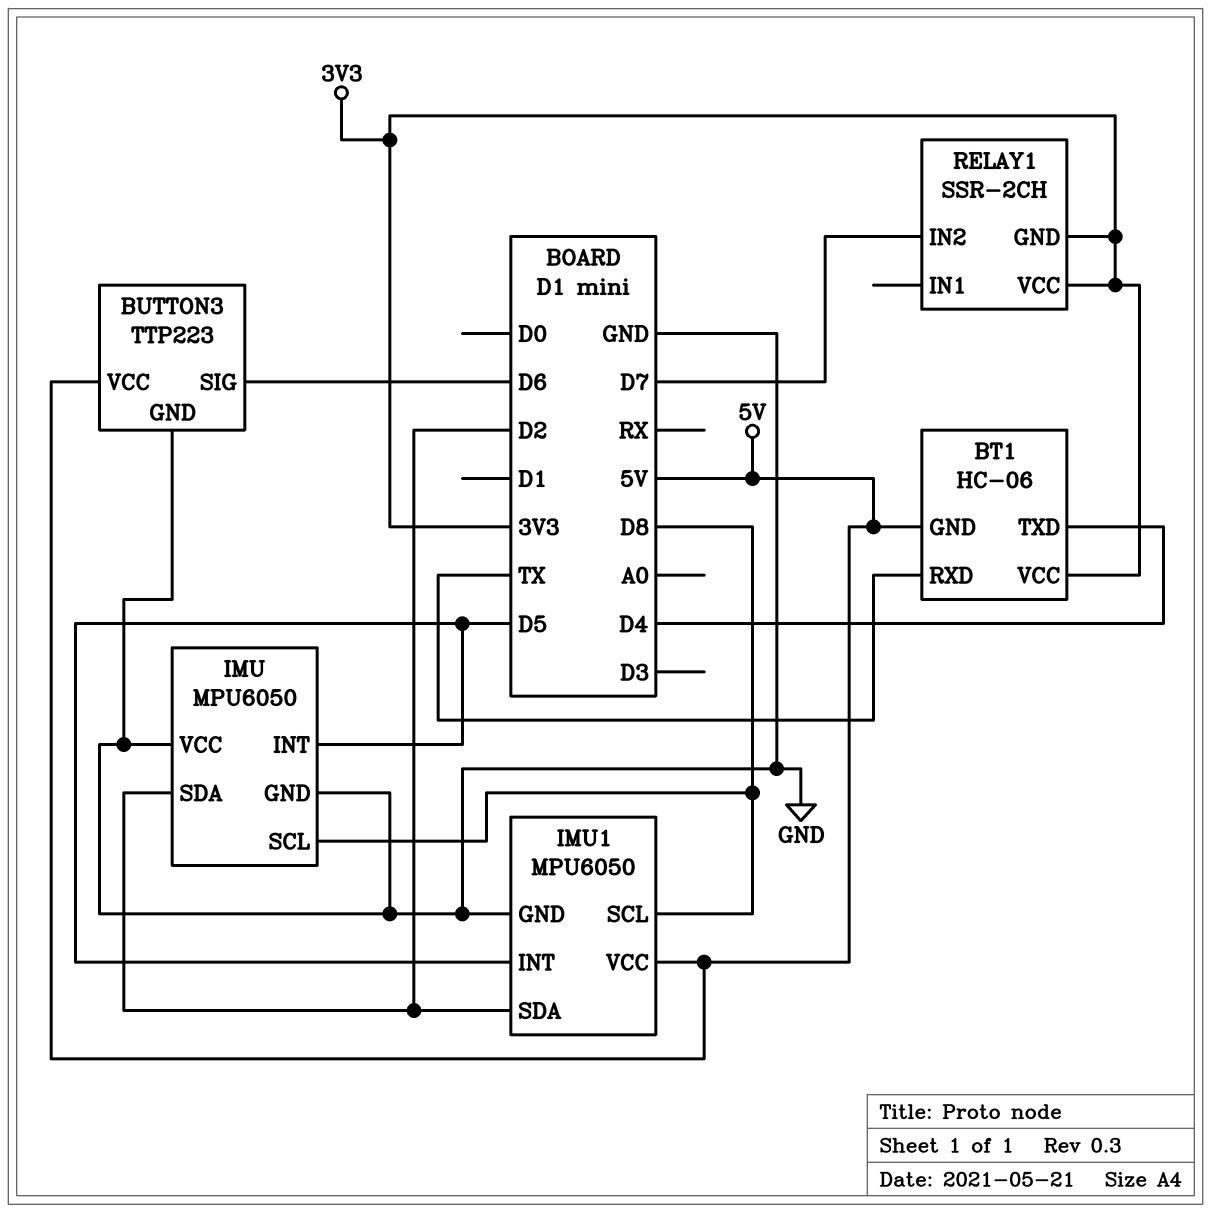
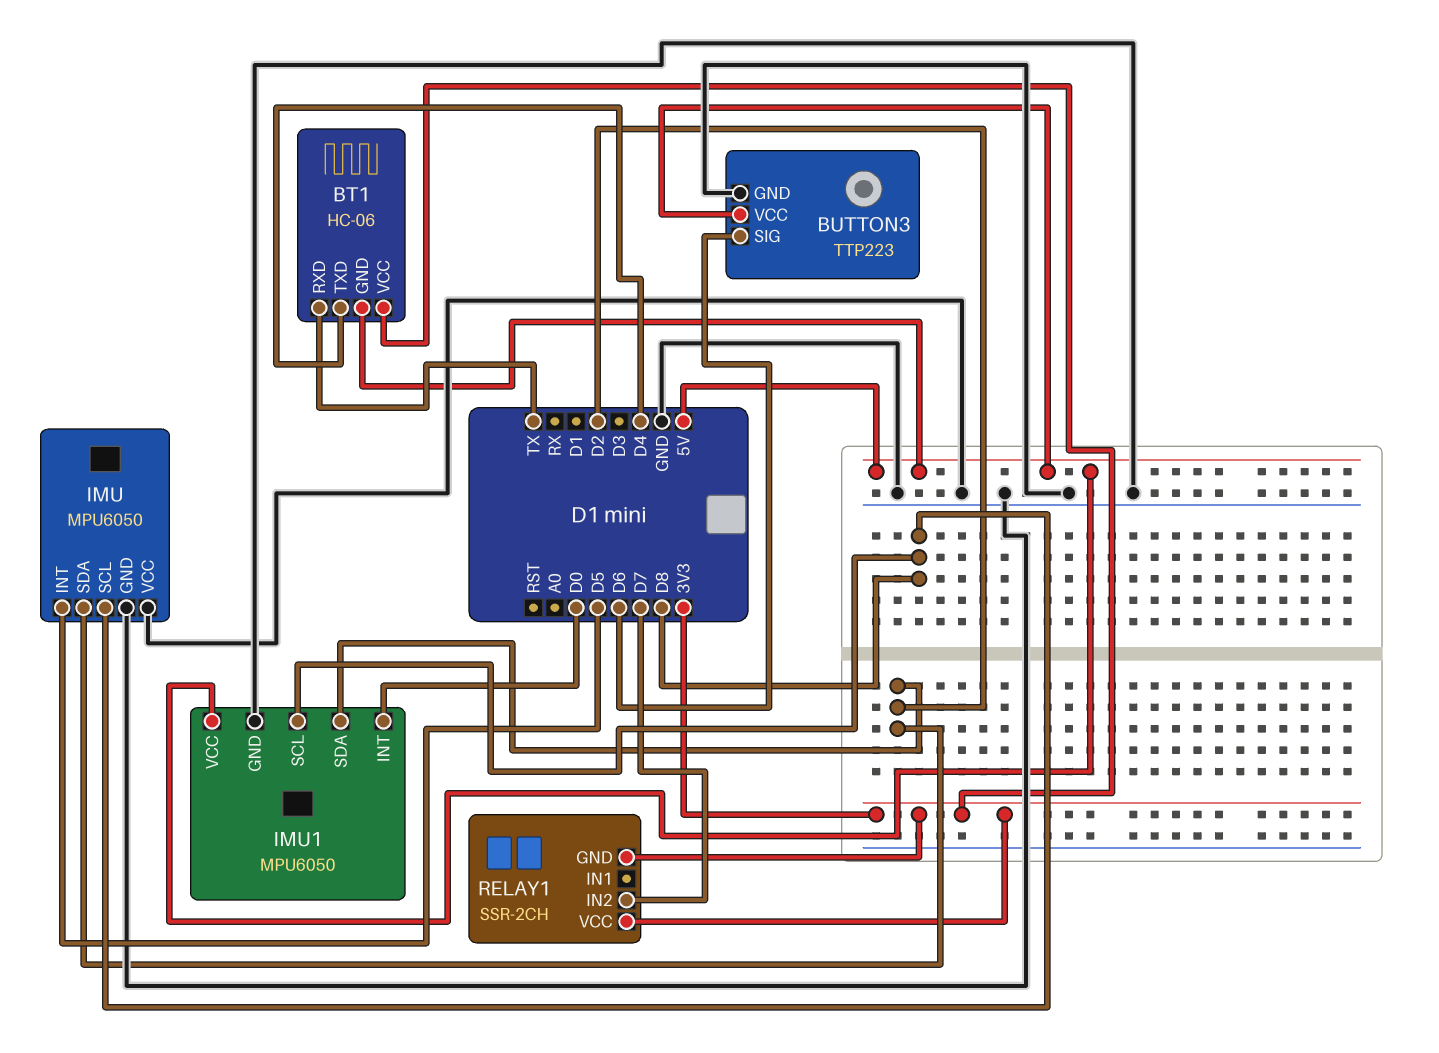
IMU1 pin INT: D5 -> D0

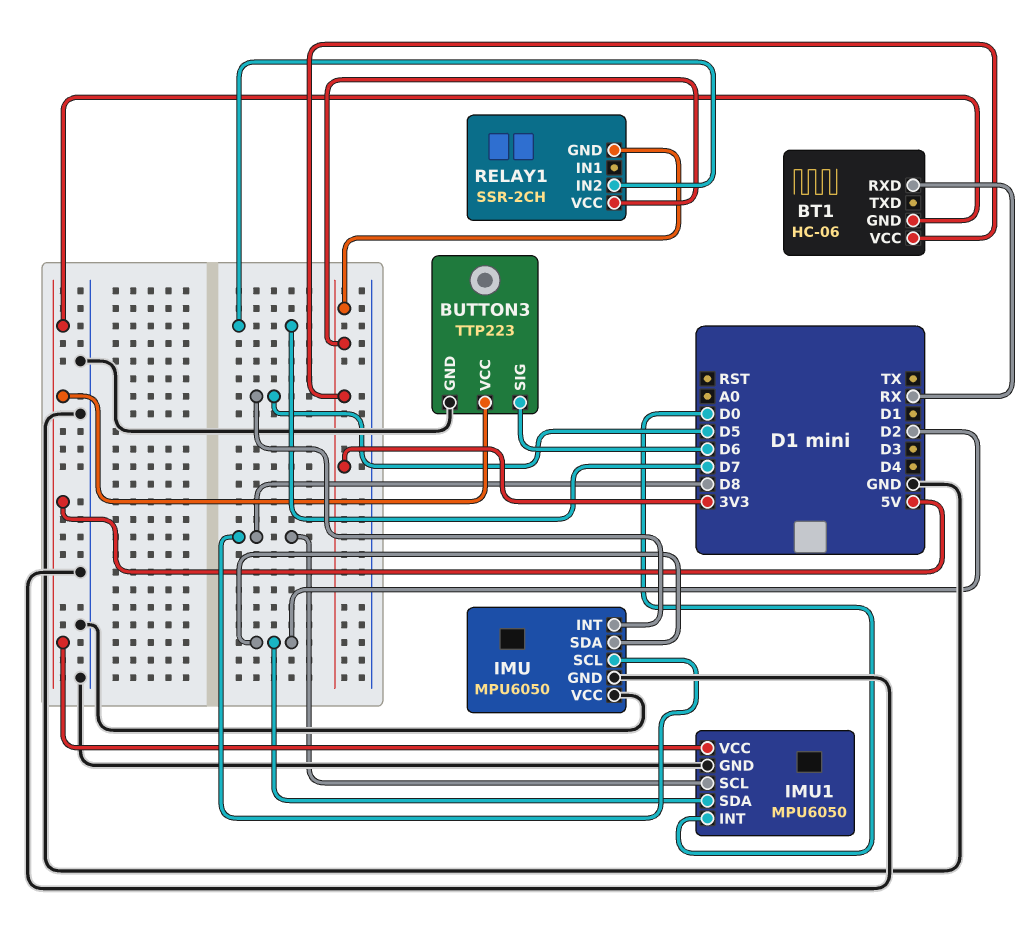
BT1 pin RXD: TX -> RX
BT1 pin TXD: D4 -> none

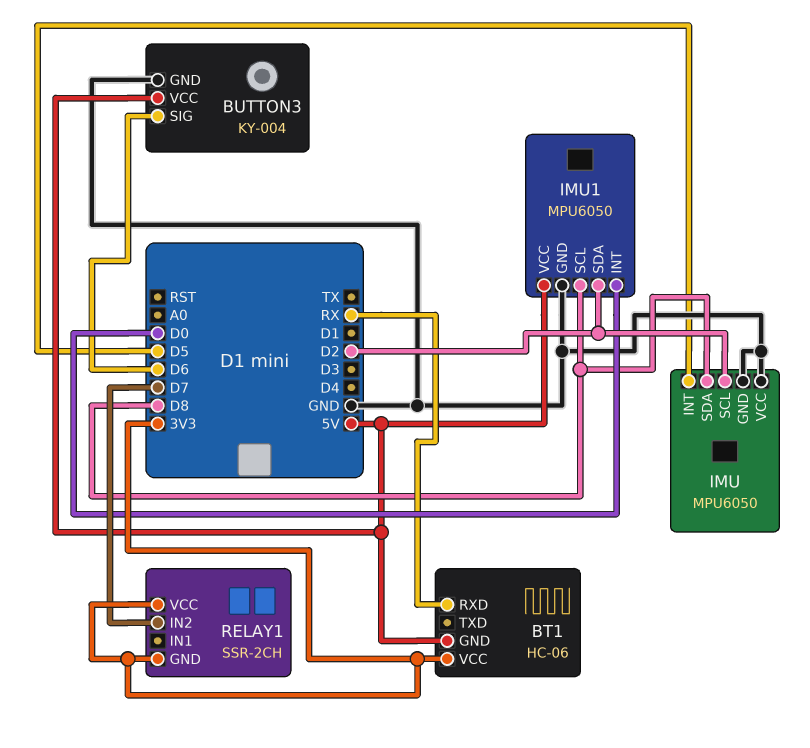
BUTTON3: TTP223 -> KY-004
IMU pin SCL: D8 -> D2
IMU pin SDA: D2 -> D8

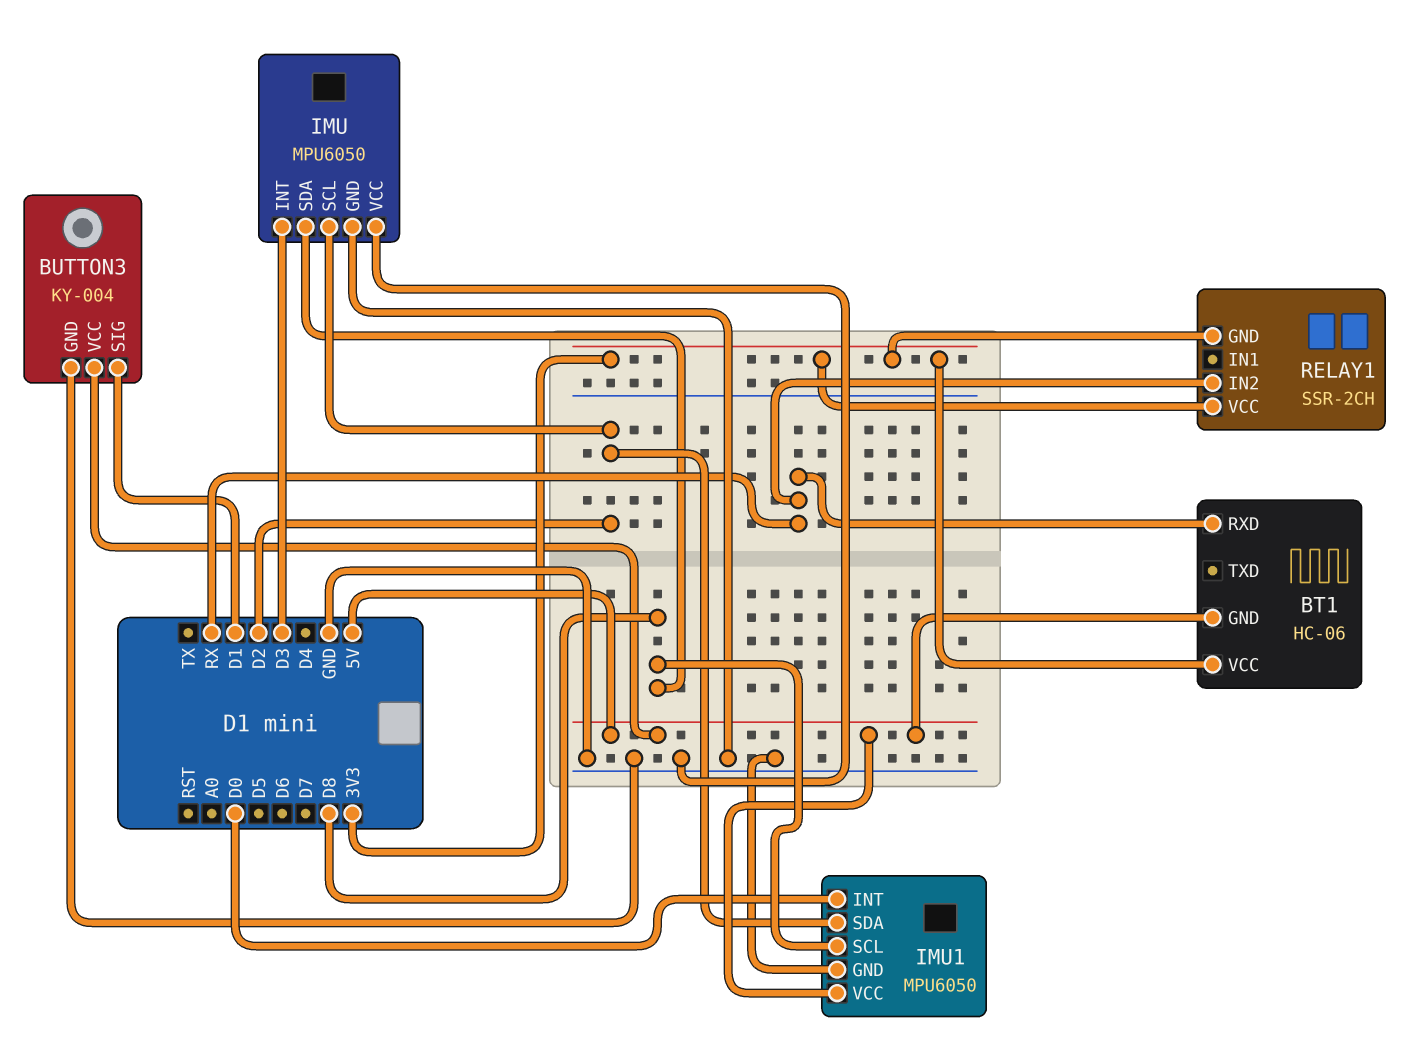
BUTTON3 pin SIG: D6 -> D1
IMU pin INT: D5 -> D3
RELAY1 pin IN2: D7 -> RX

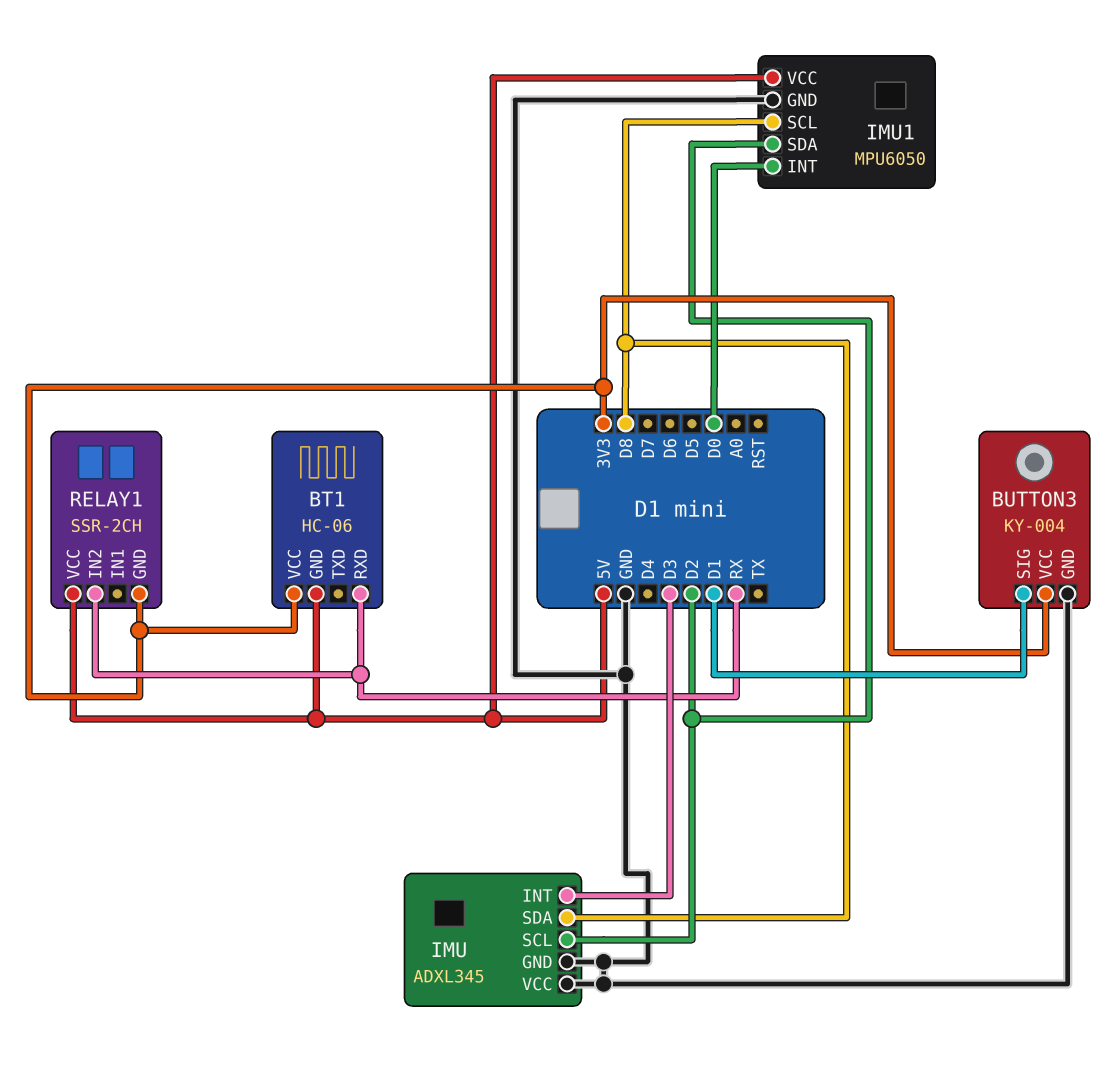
BUTTON3 pin VCC: 5V -> 3V3
IMU: MPU6050 -> ADXL345
RELAY1 pin VCC: 3V3 -> 5V

